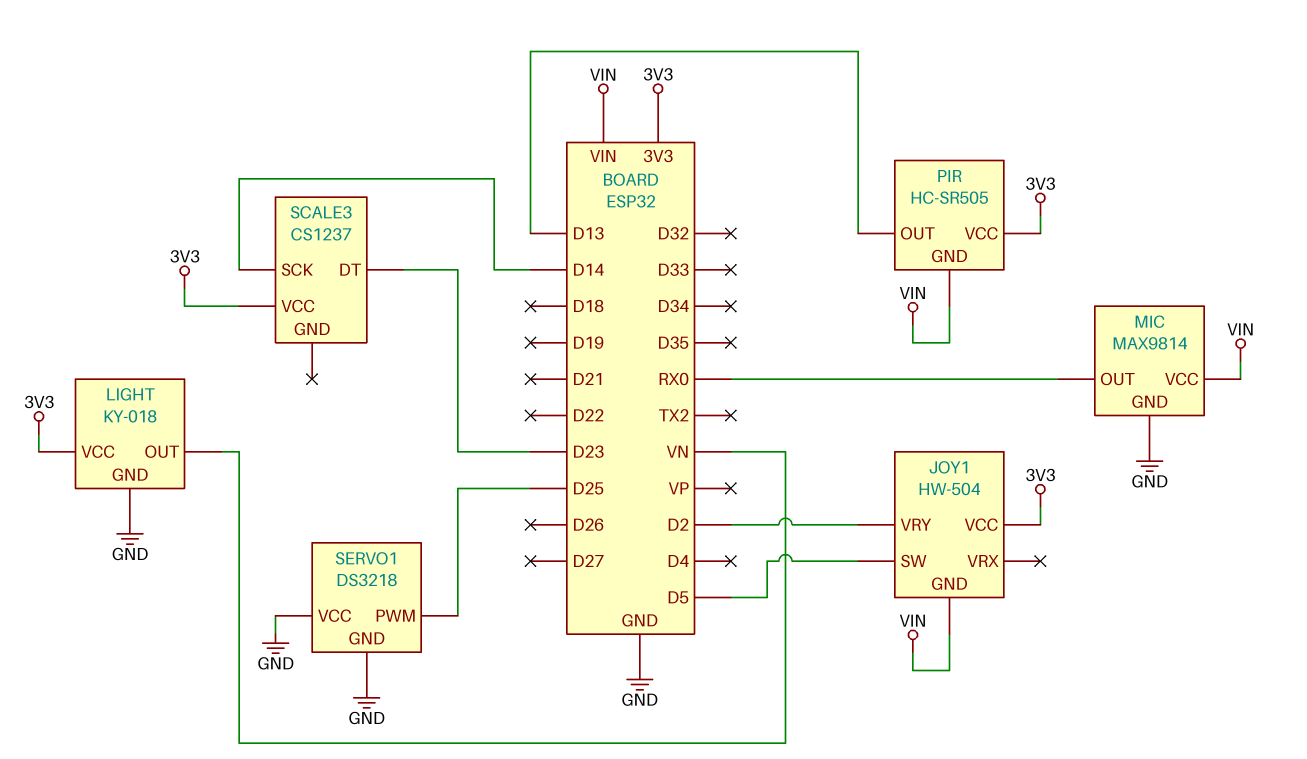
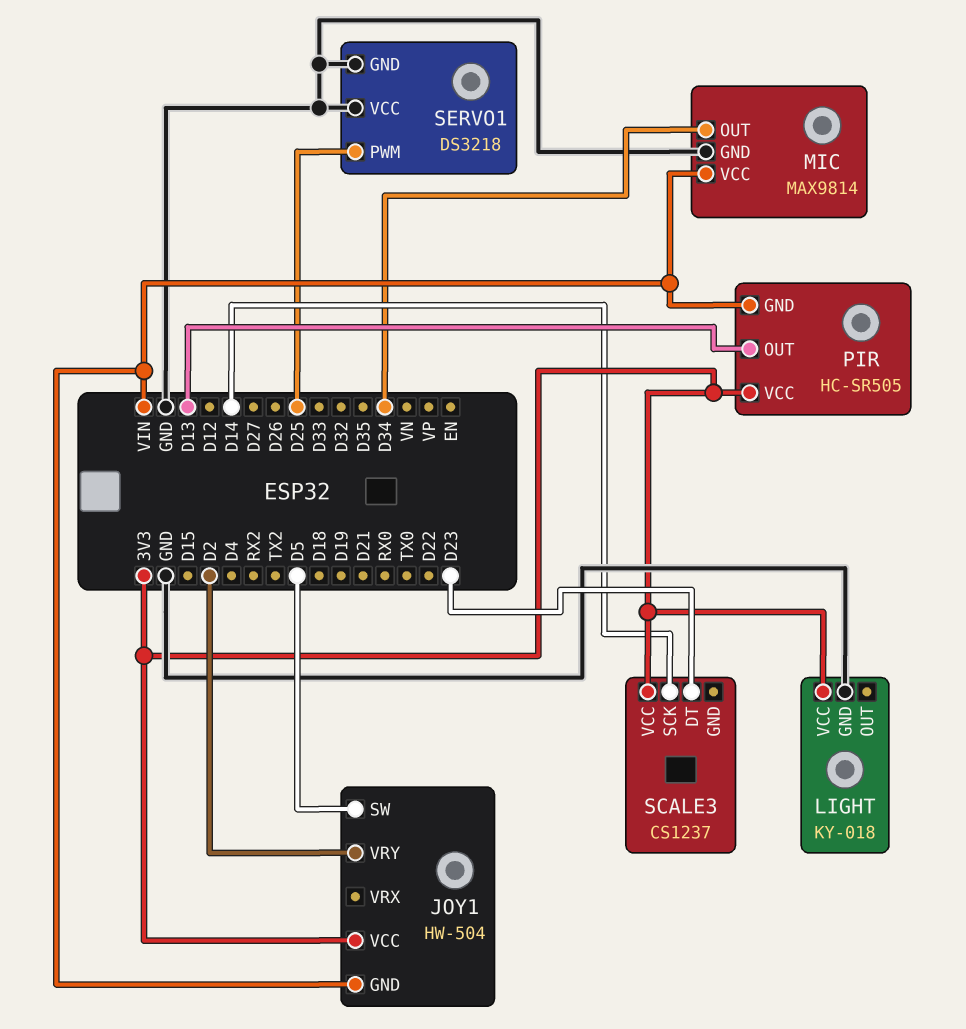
LIGHT pin OUT: VN -> none
MIC pin OUT: RX0 -> D34

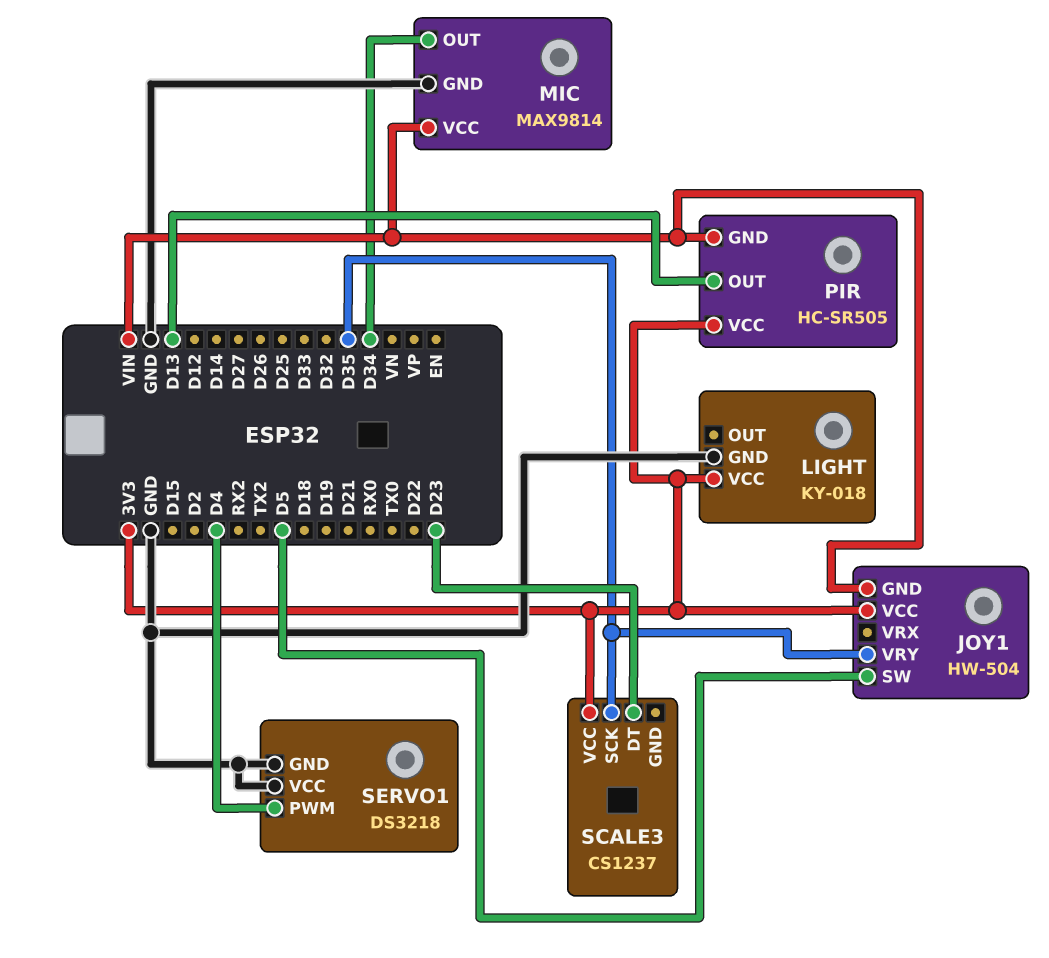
JOY1 pin VRY: D2 -> D35
SCALE3 pin SCK: D14 -> D35
SERVO1 pin PWM: D25 -> D4

